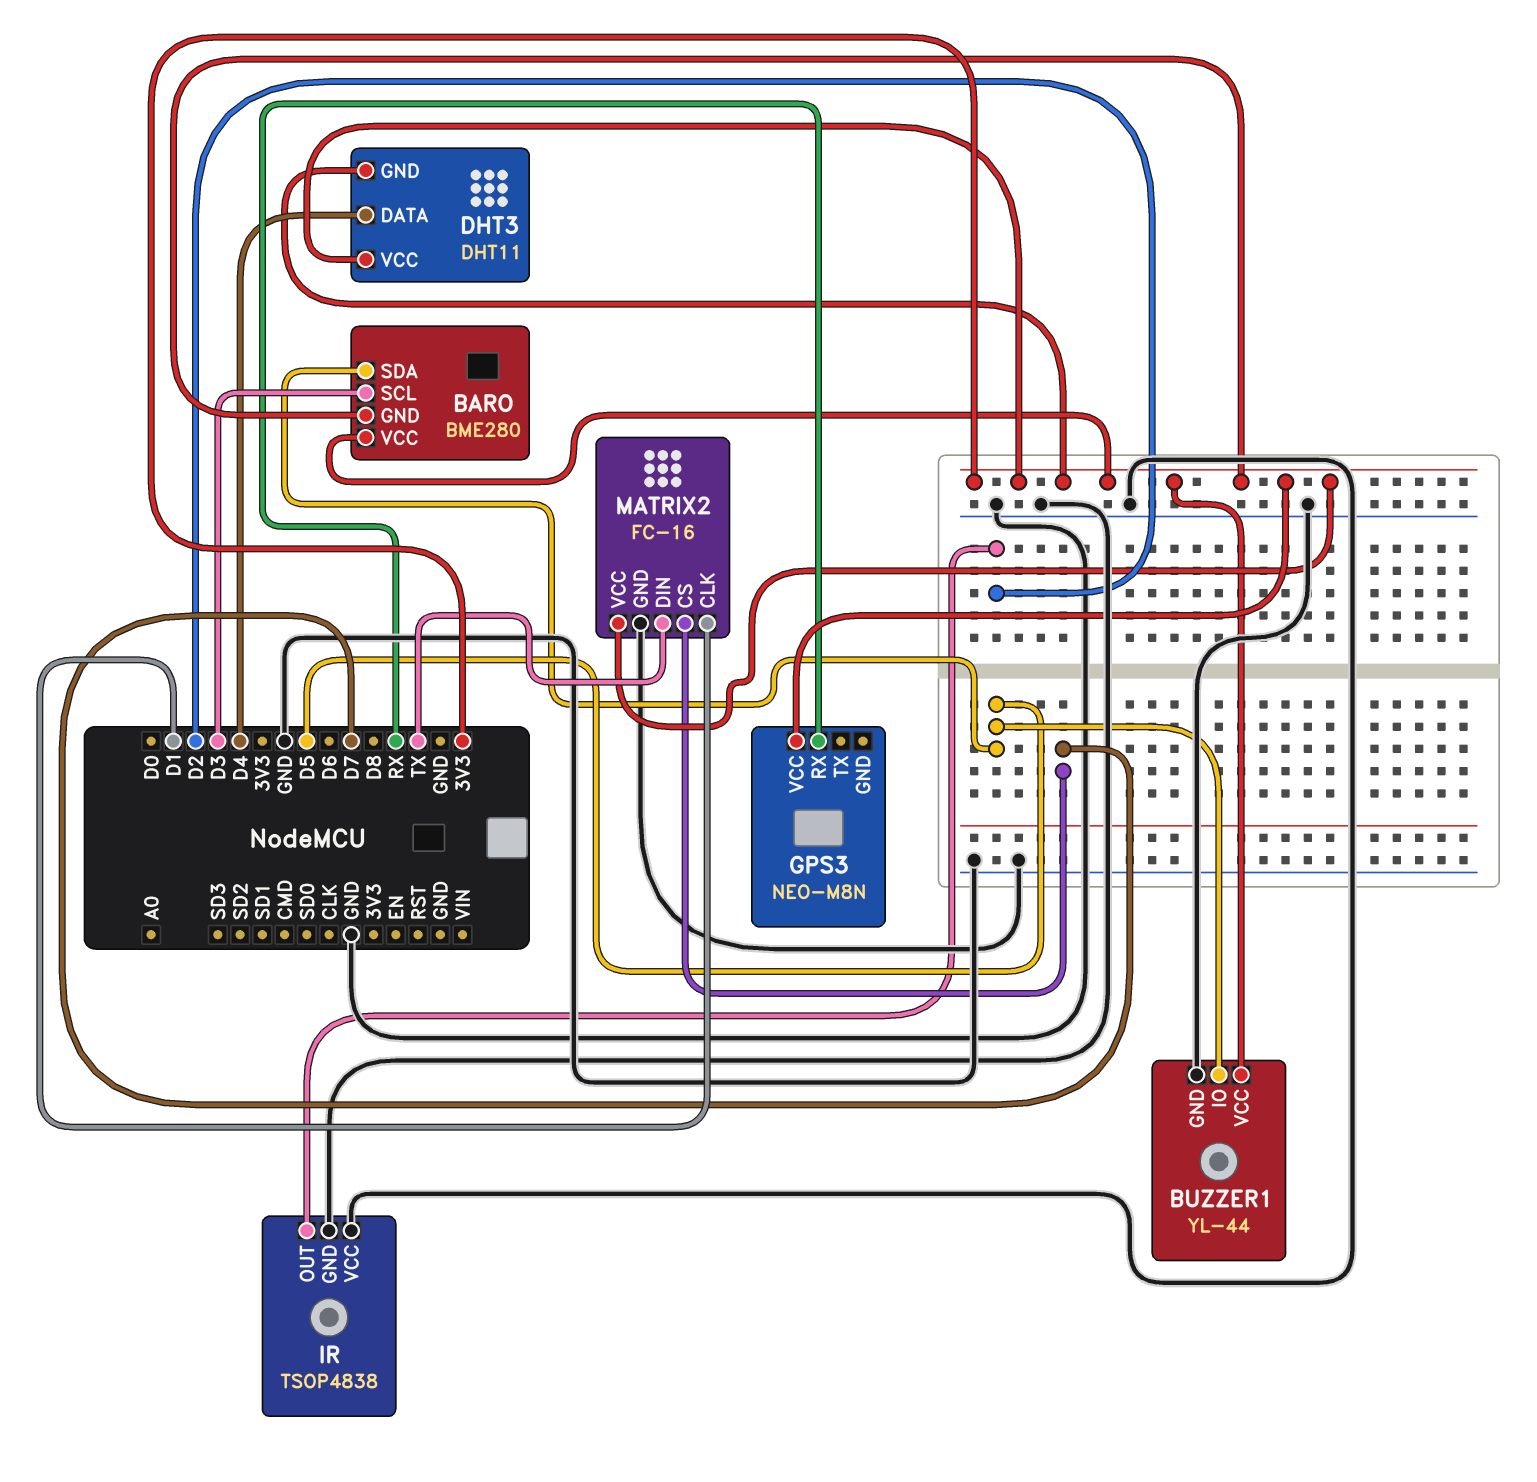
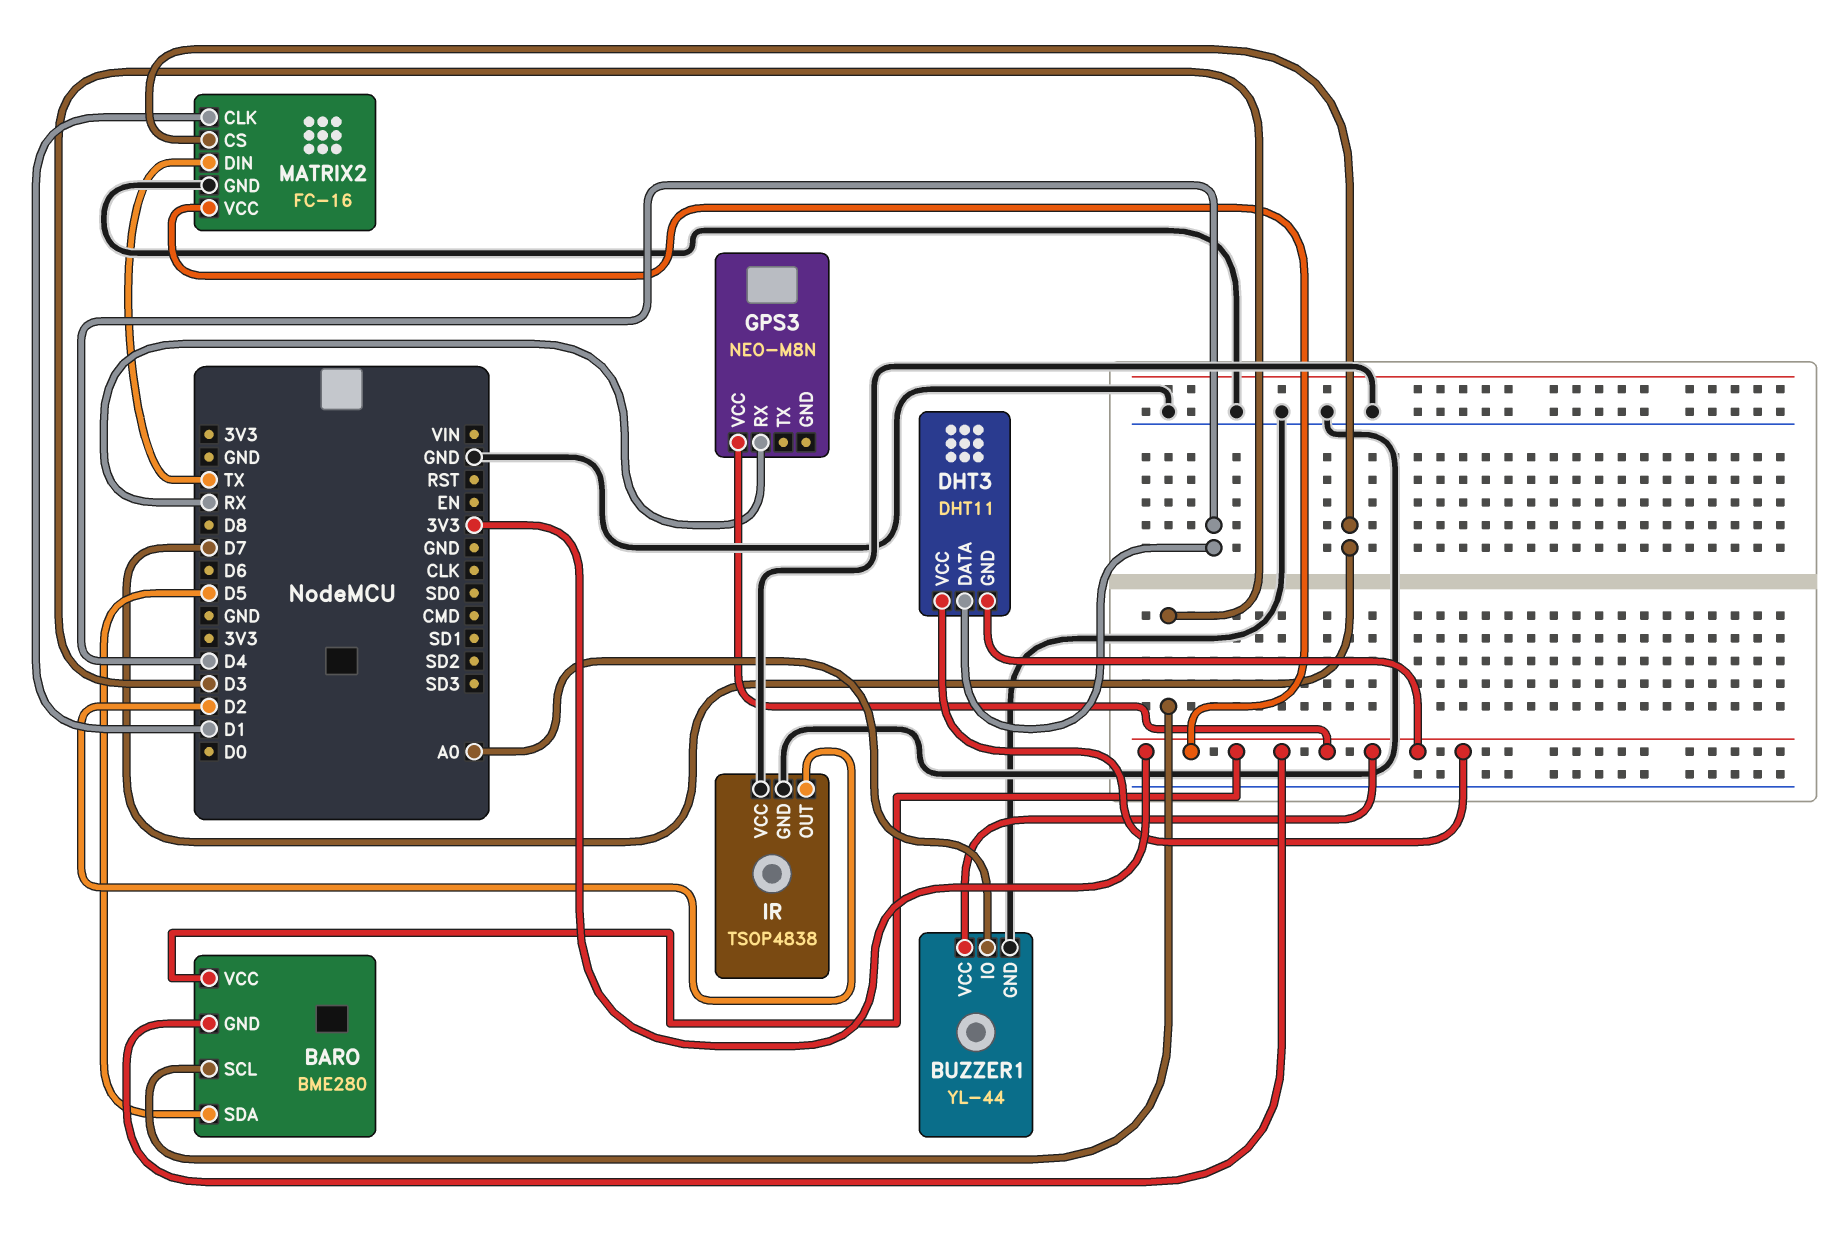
BUZZER1 pin IO: D5 -> A0

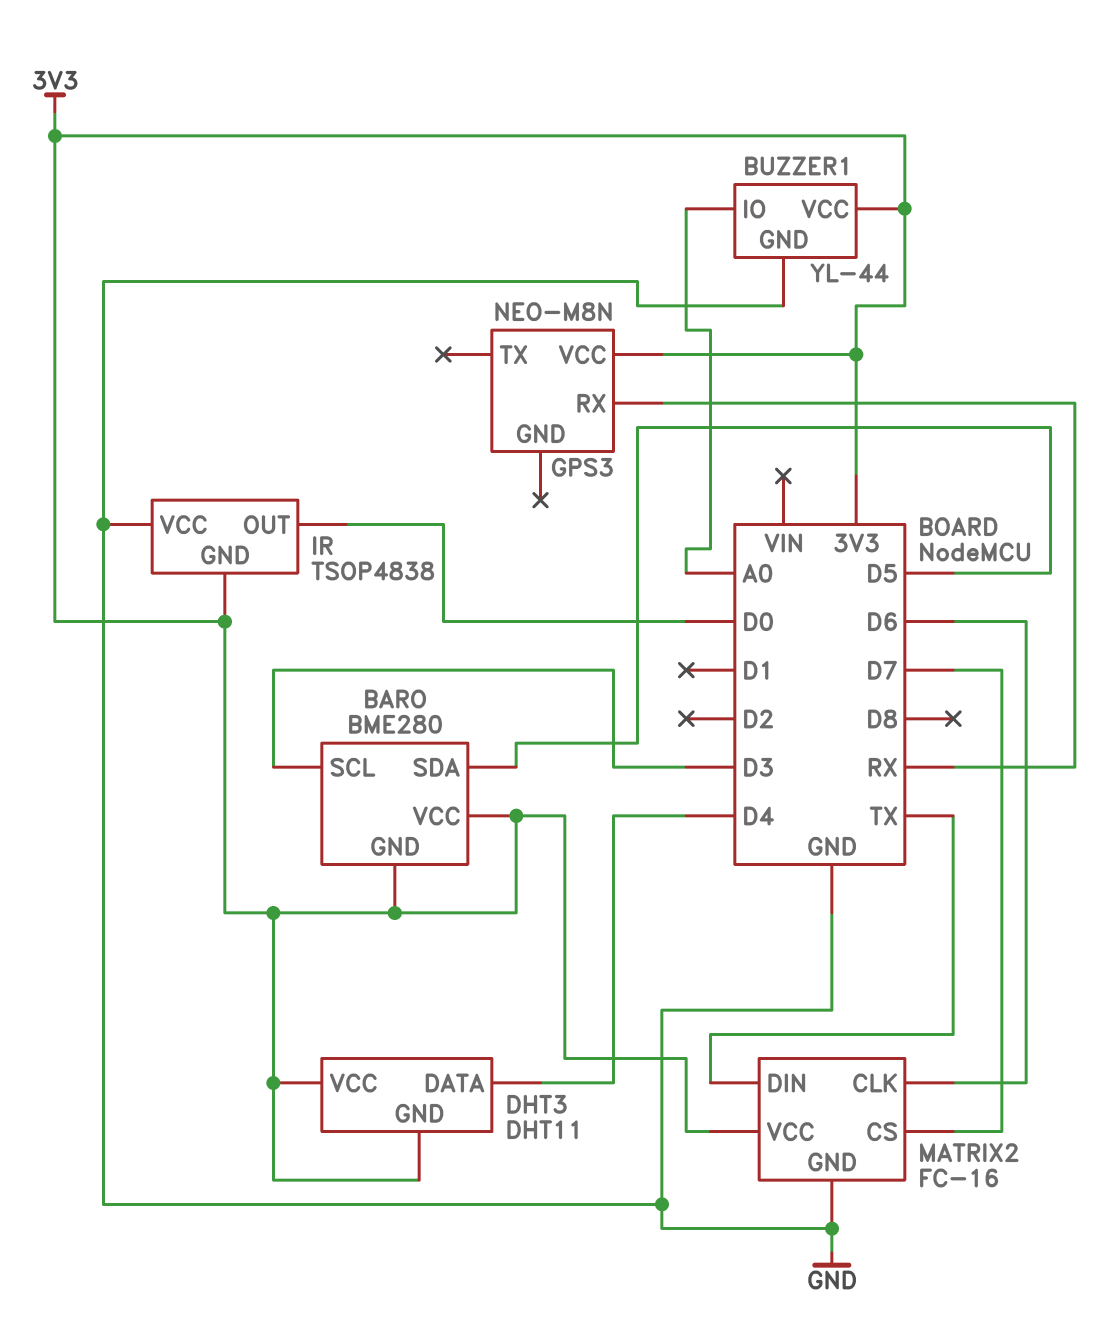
IR pin GND: GND -> 3V3
IR pin OUT: D2 -> D0
MATRIX2 pin CLK: D1 -> D6

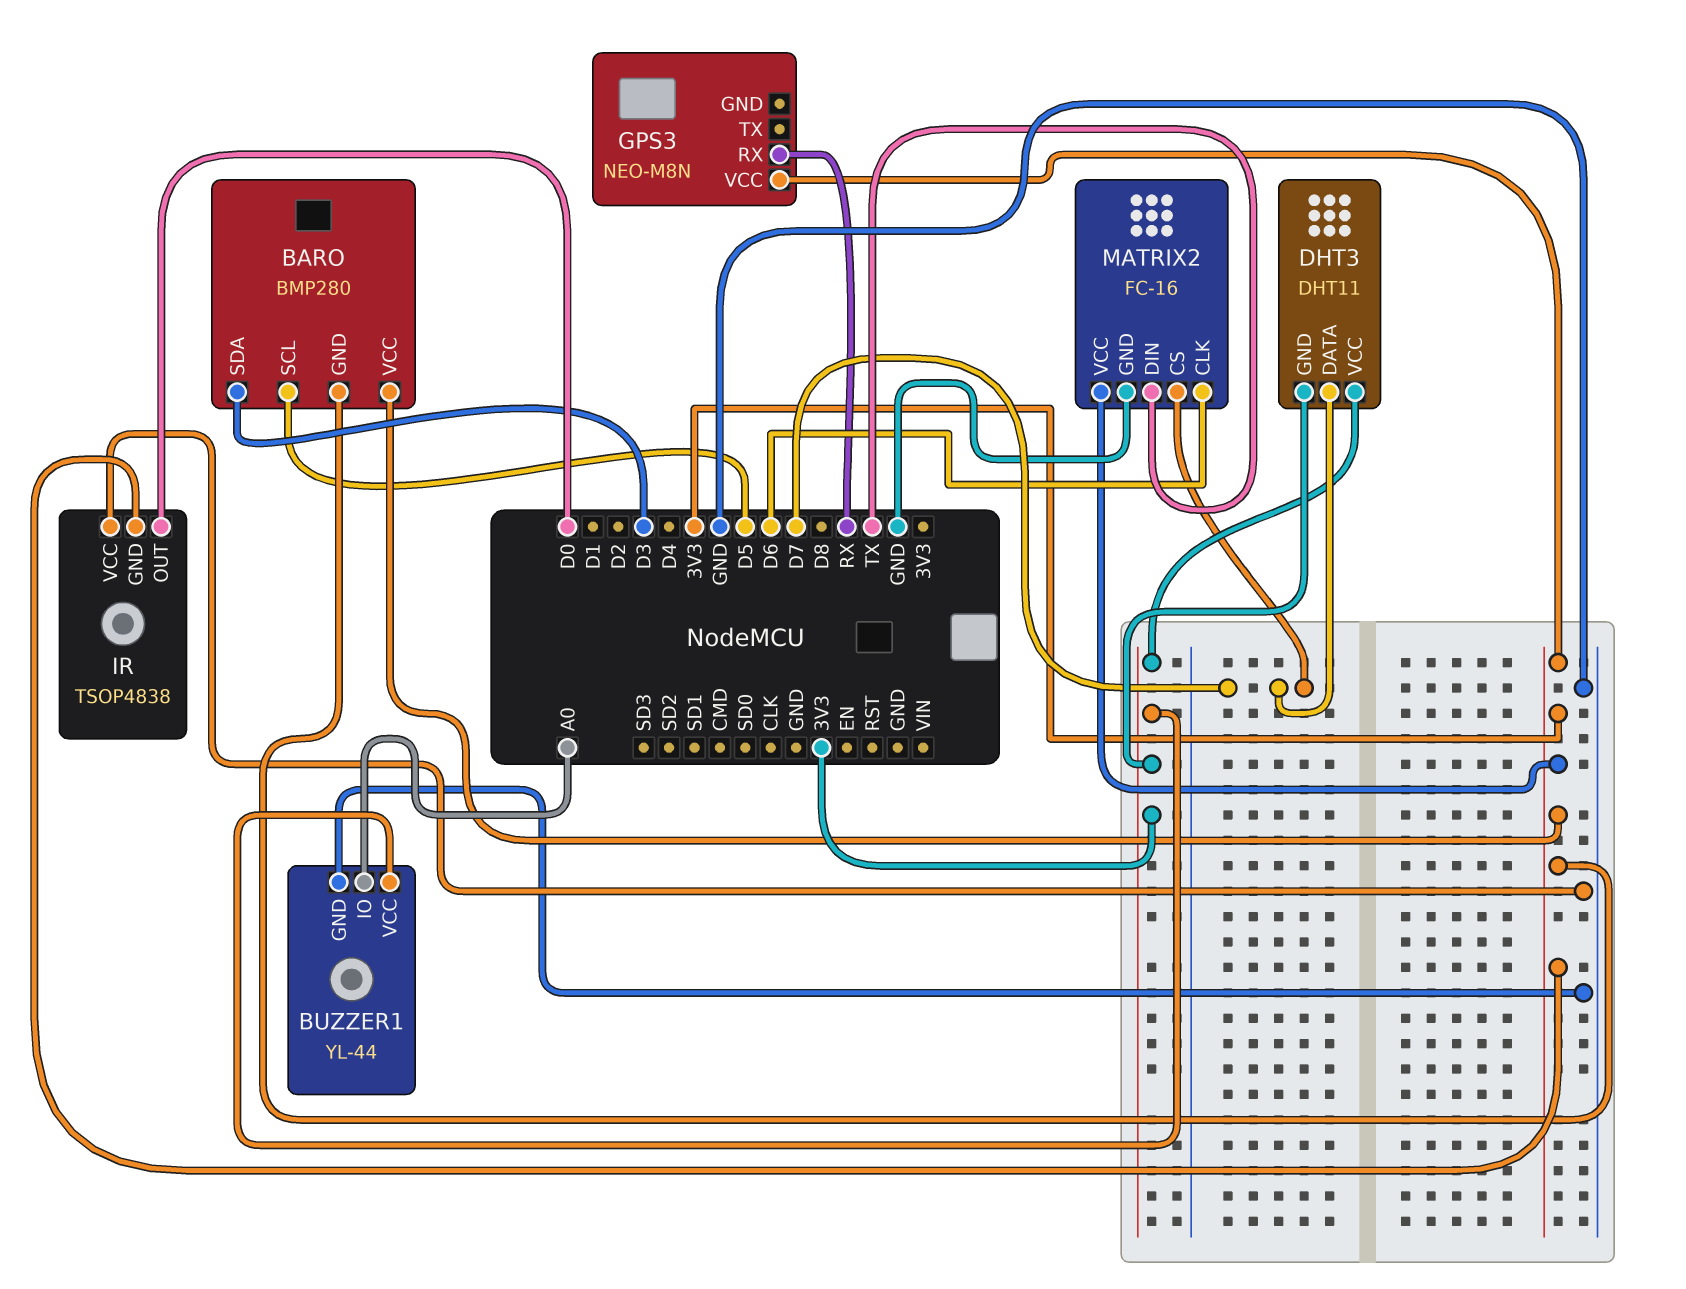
BARO: BME280 -> BMP280
BARO pin SCL: D3 -> D5
BARO pin SDA: D5 -> D3
DHT3 pin DATA: D4 -> D7

